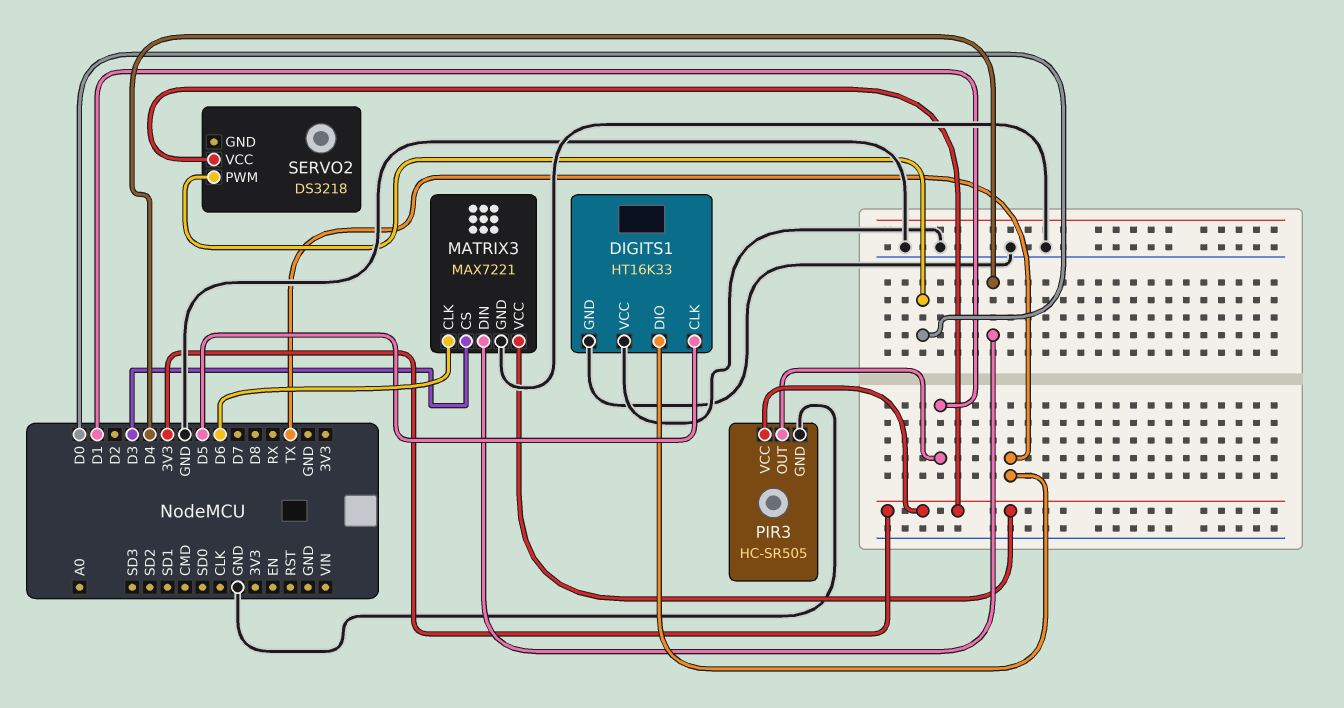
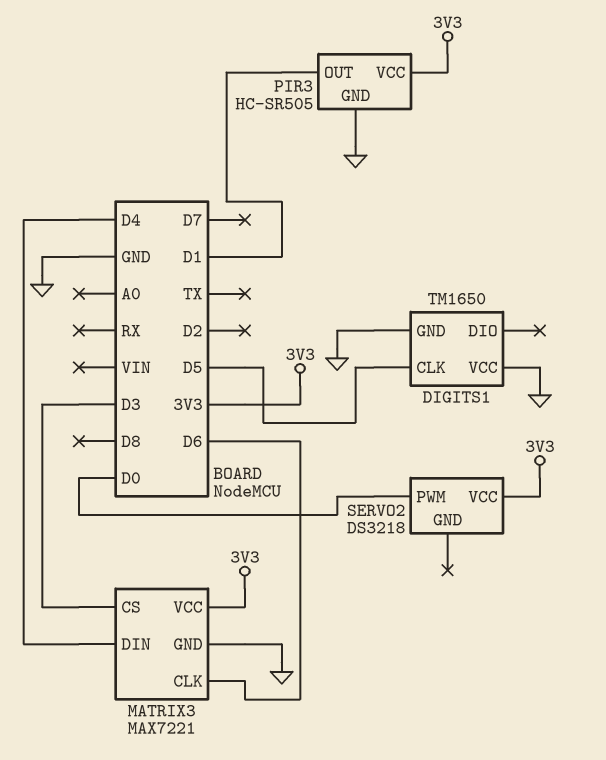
DIGITS1: HT16K33 -> TM1650
DIGITS1 pin DIO: TX -> none

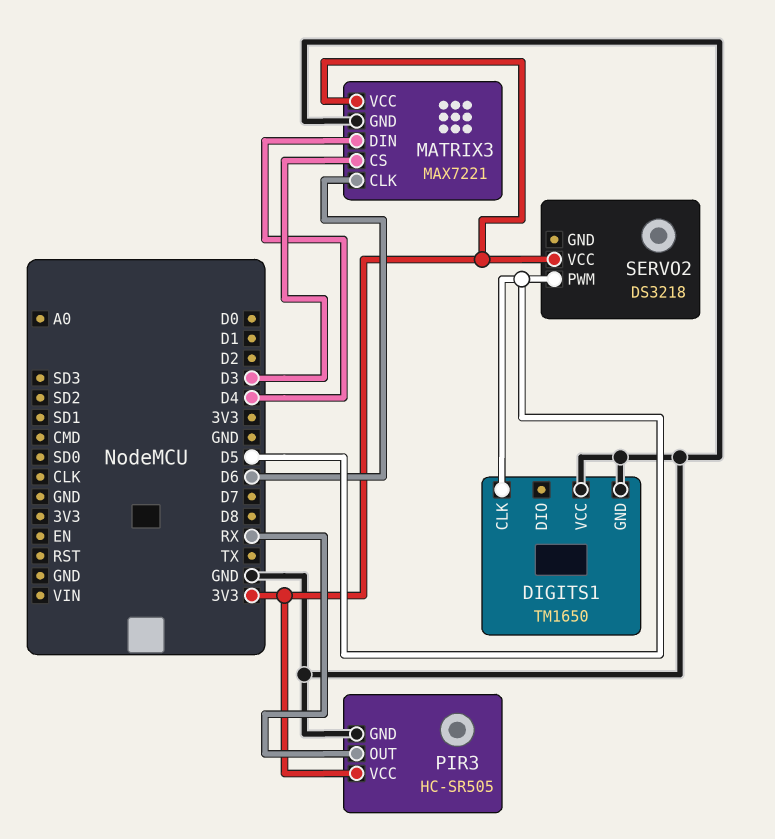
PIR3 pin OUT: D1 -> RX
SERVO2 pin PWM: D0 -> D5

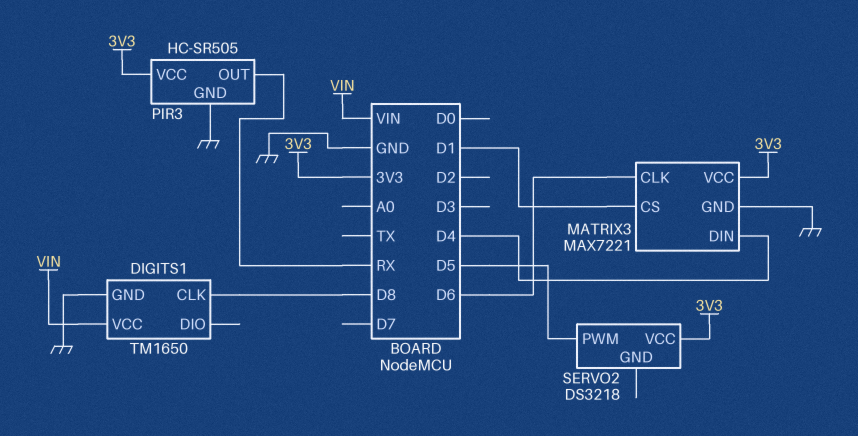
DIGITS1 pin CLK: D5 -> D8
DIGITS1 pin VCC: GND -> VIN
MATRIX3 pin CS: D3 -> D1

